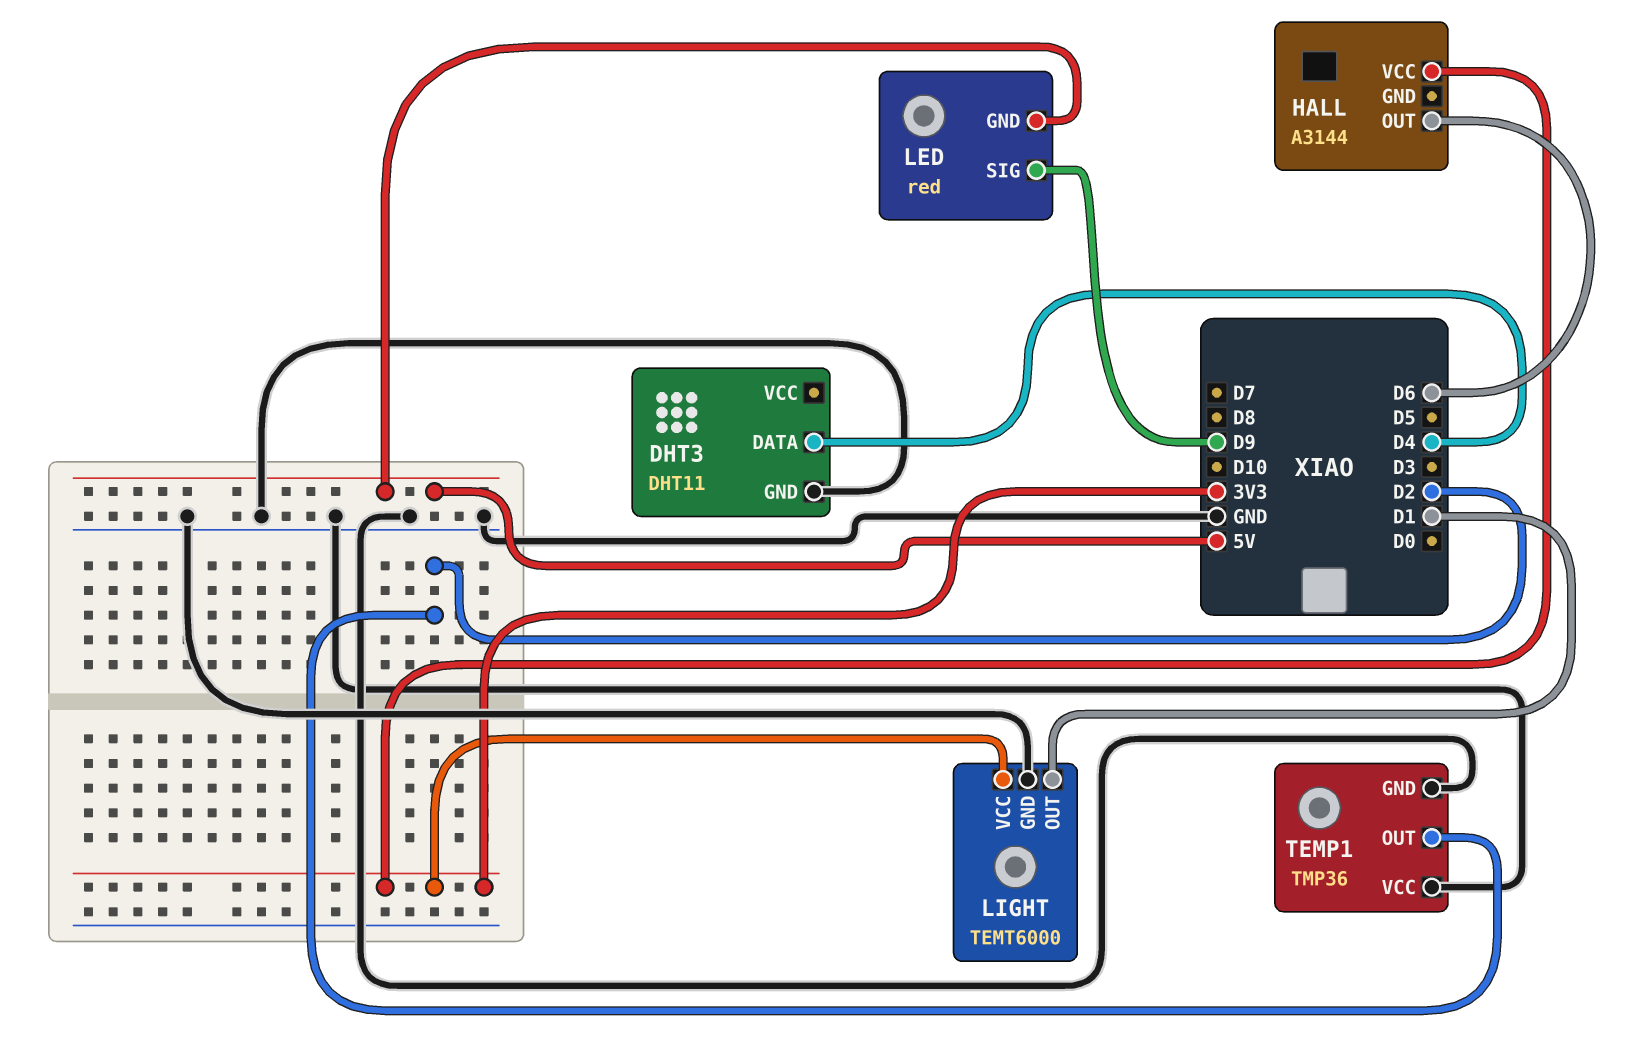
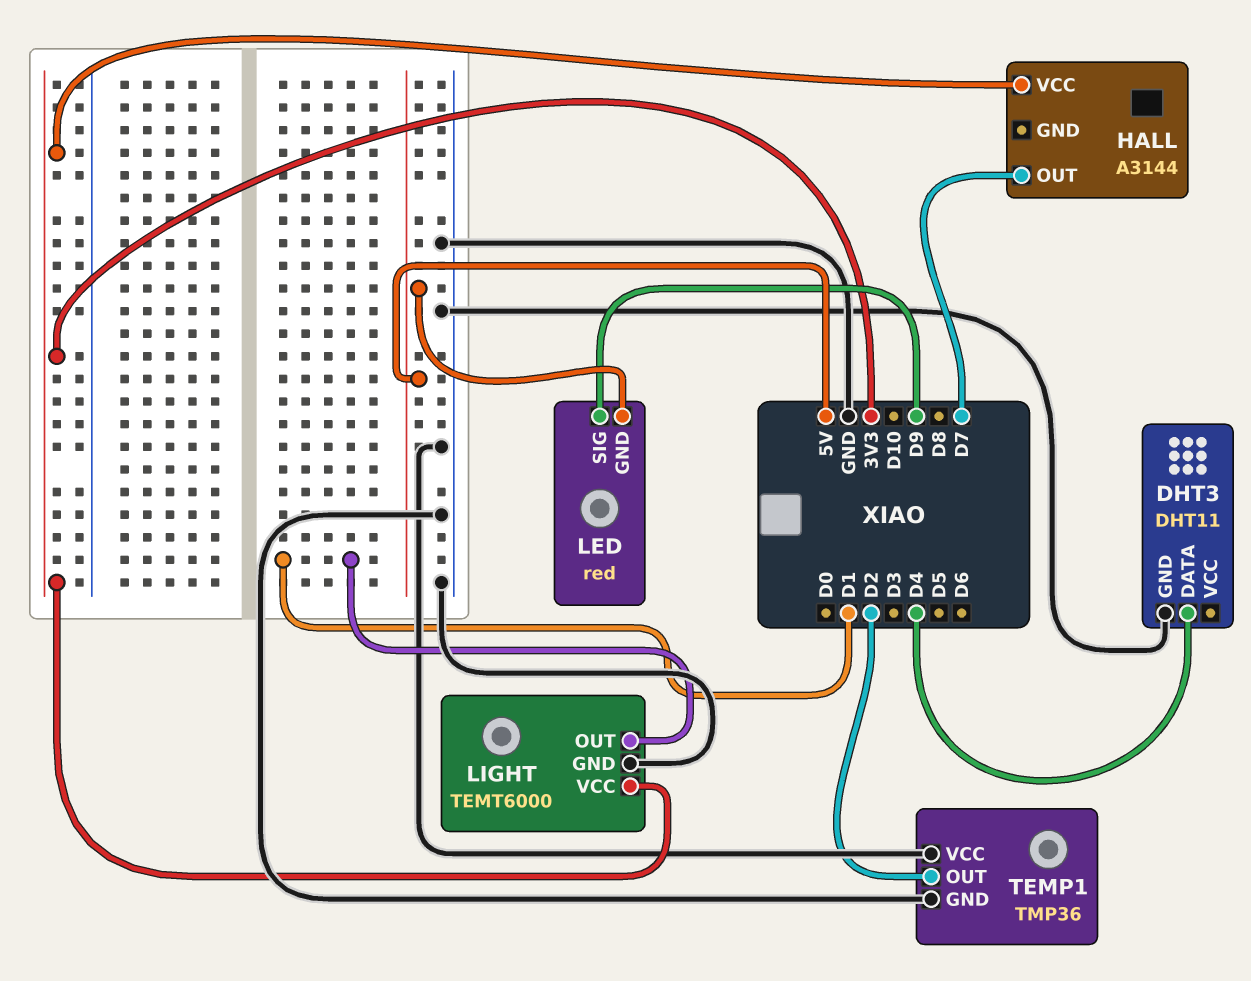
HALL pin OUT: D6 -> D7

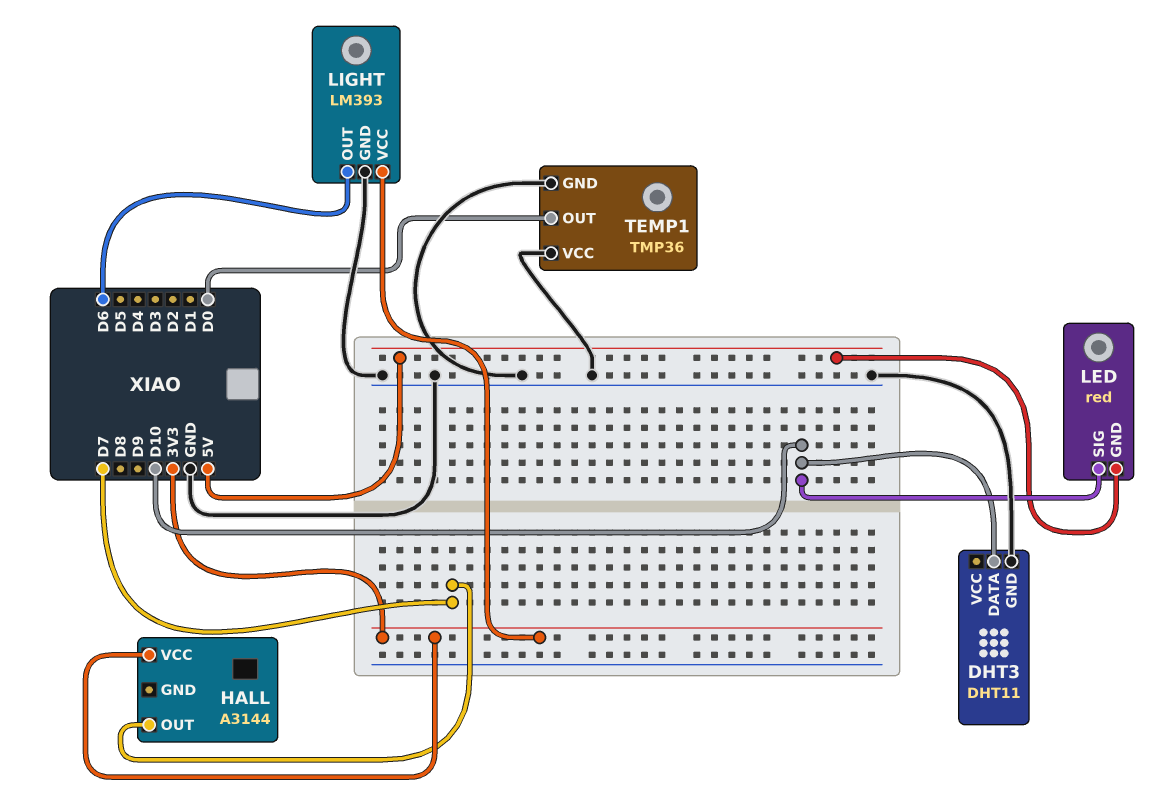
DHT3 pin DATA: D4 -> D10
LED pin SIG: D9 -> D10
LIGHT: TEMT6000 -> LM393
LIGHT pin OUT: D1 -> D6
TEMP1 pin OUT: D2 -> D0

